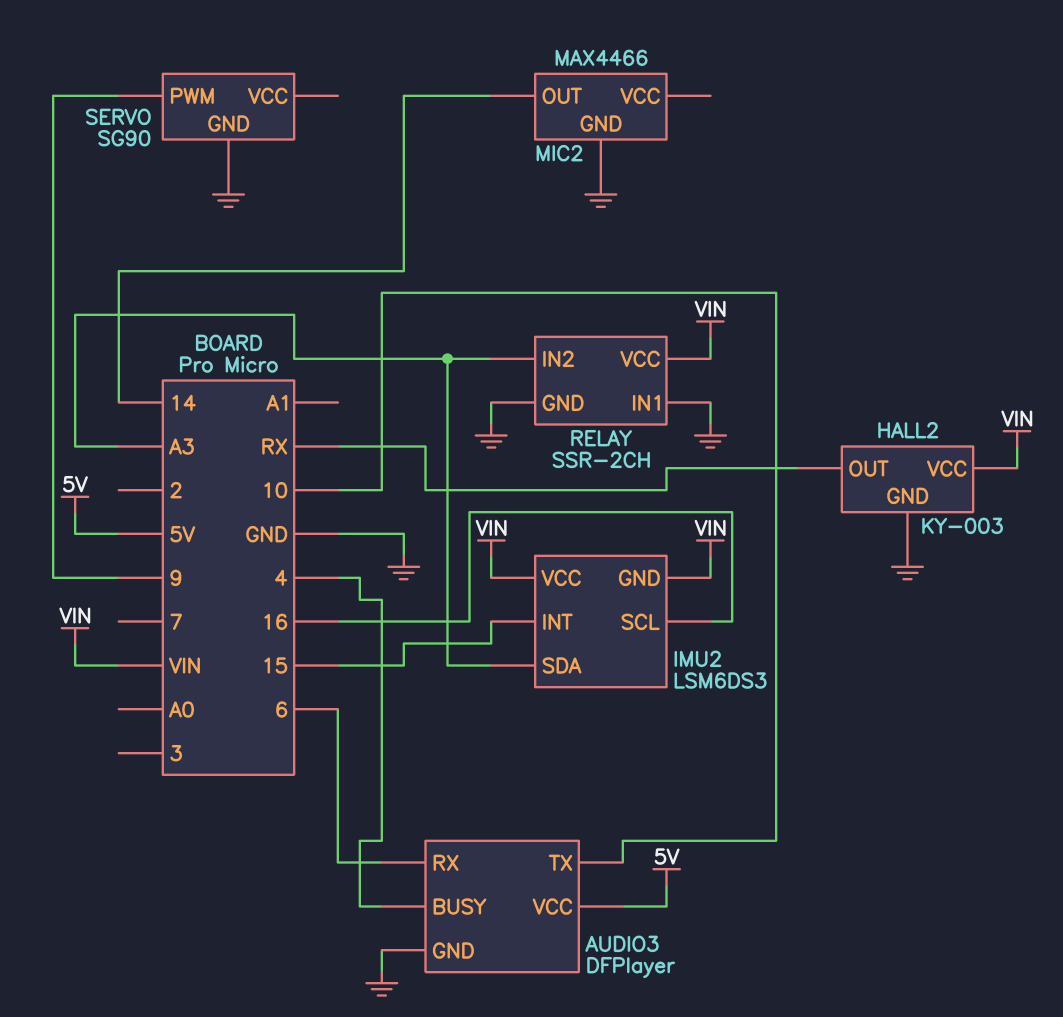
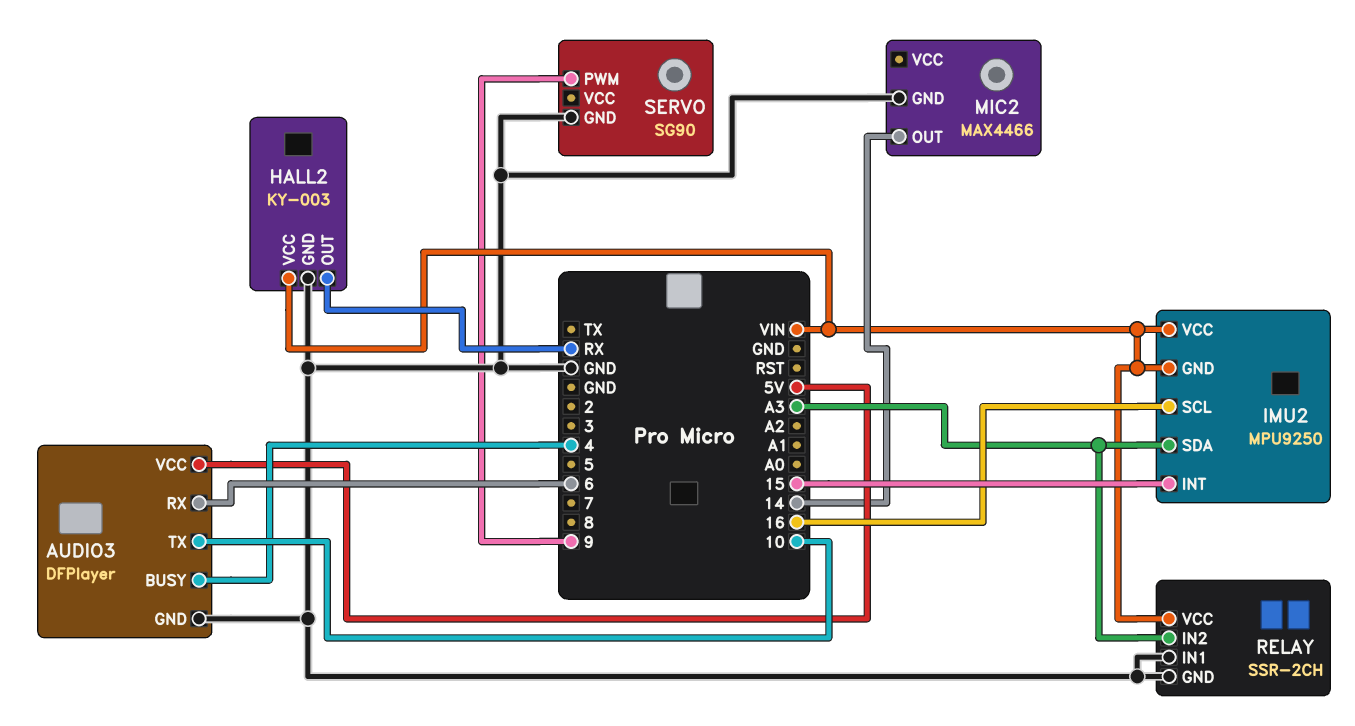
IMU2: LSM6DS3 -> MPU9250

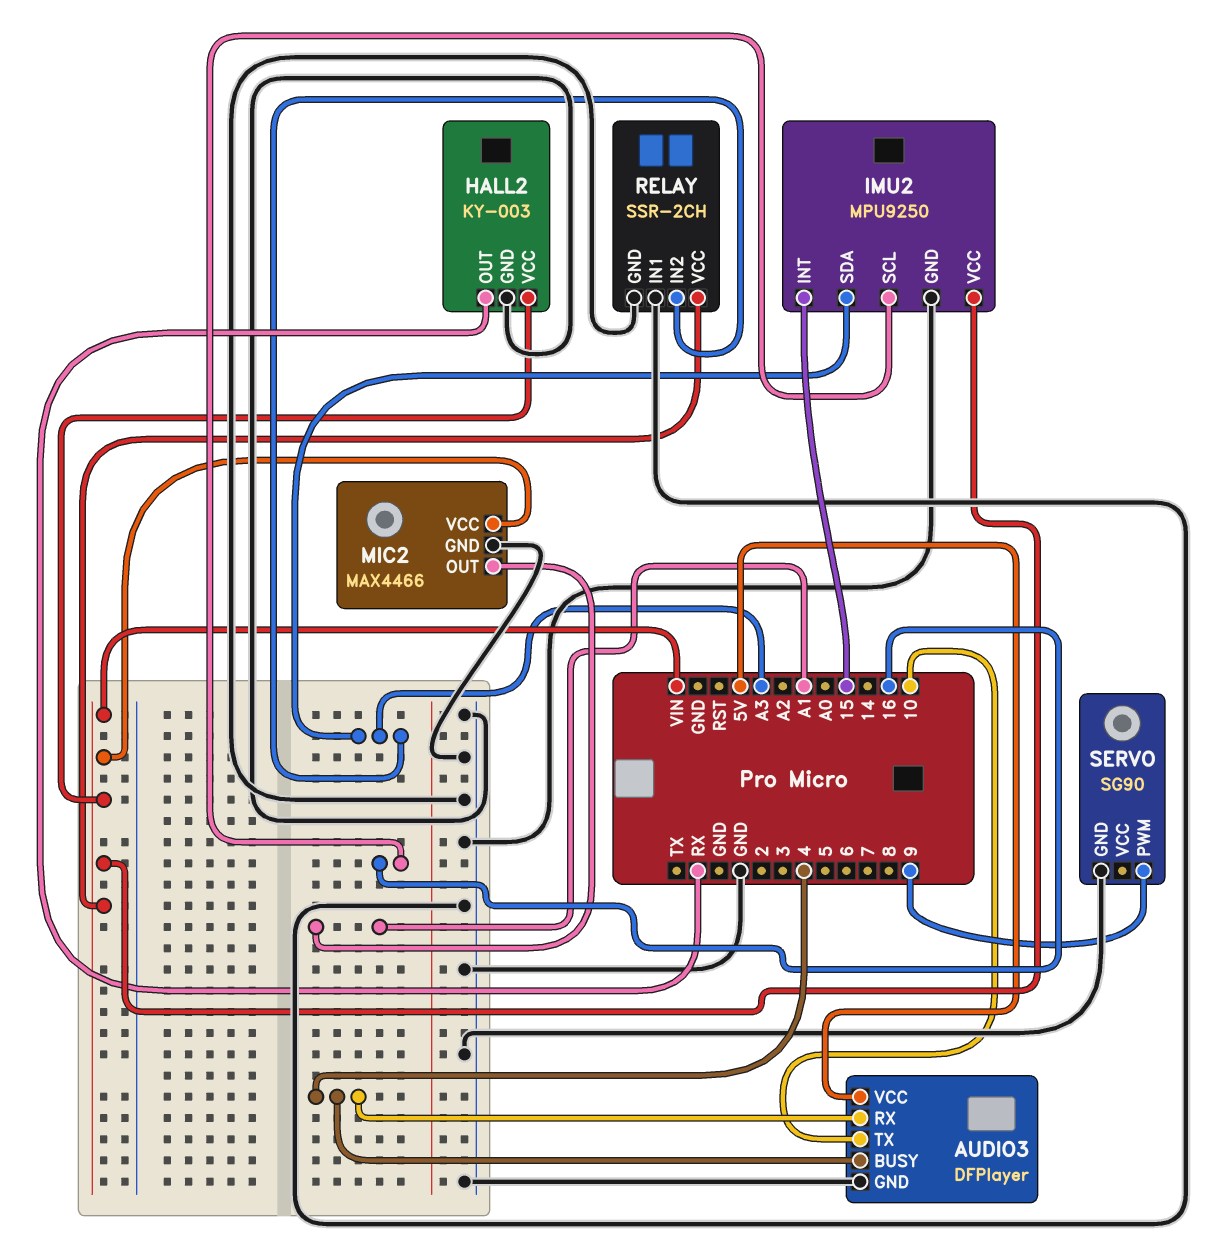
AUDIO3 pin RX: 6 -> 4
IMU2 pin GND: VIN -> GND
MIC2 pin OUT: 14 -> A1
MIC2 pin VCC: none -> VIN

